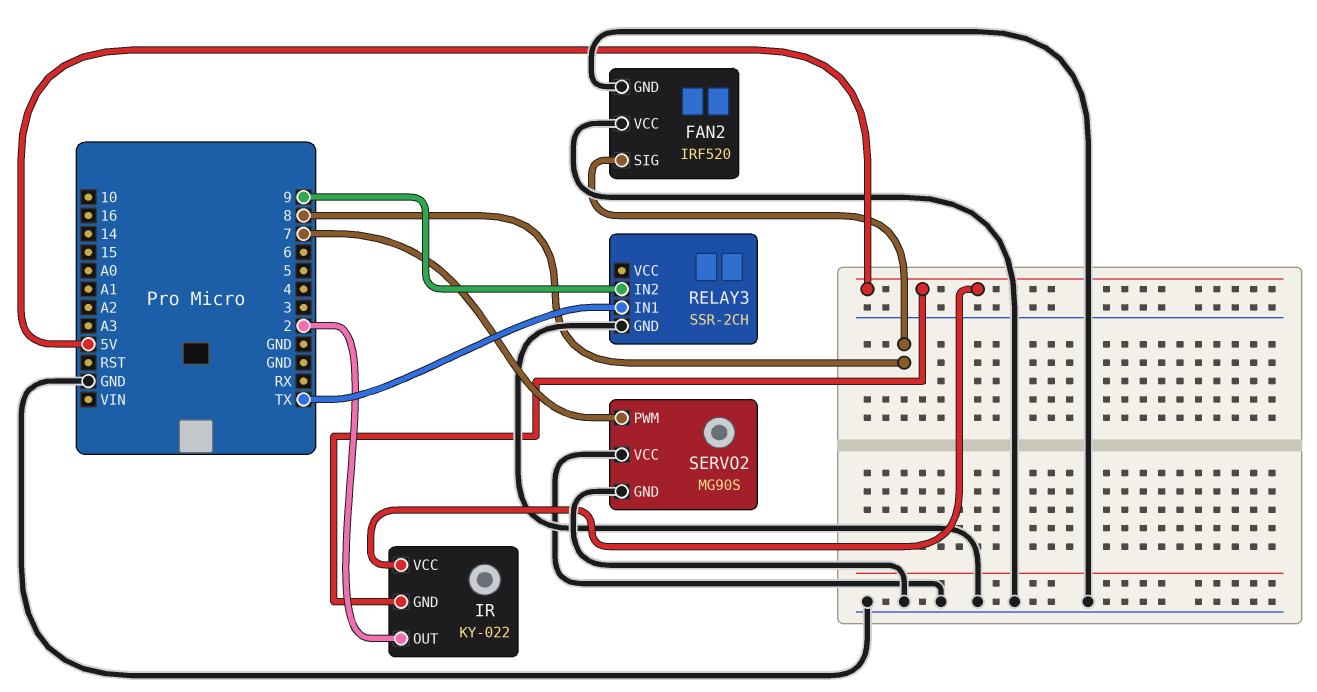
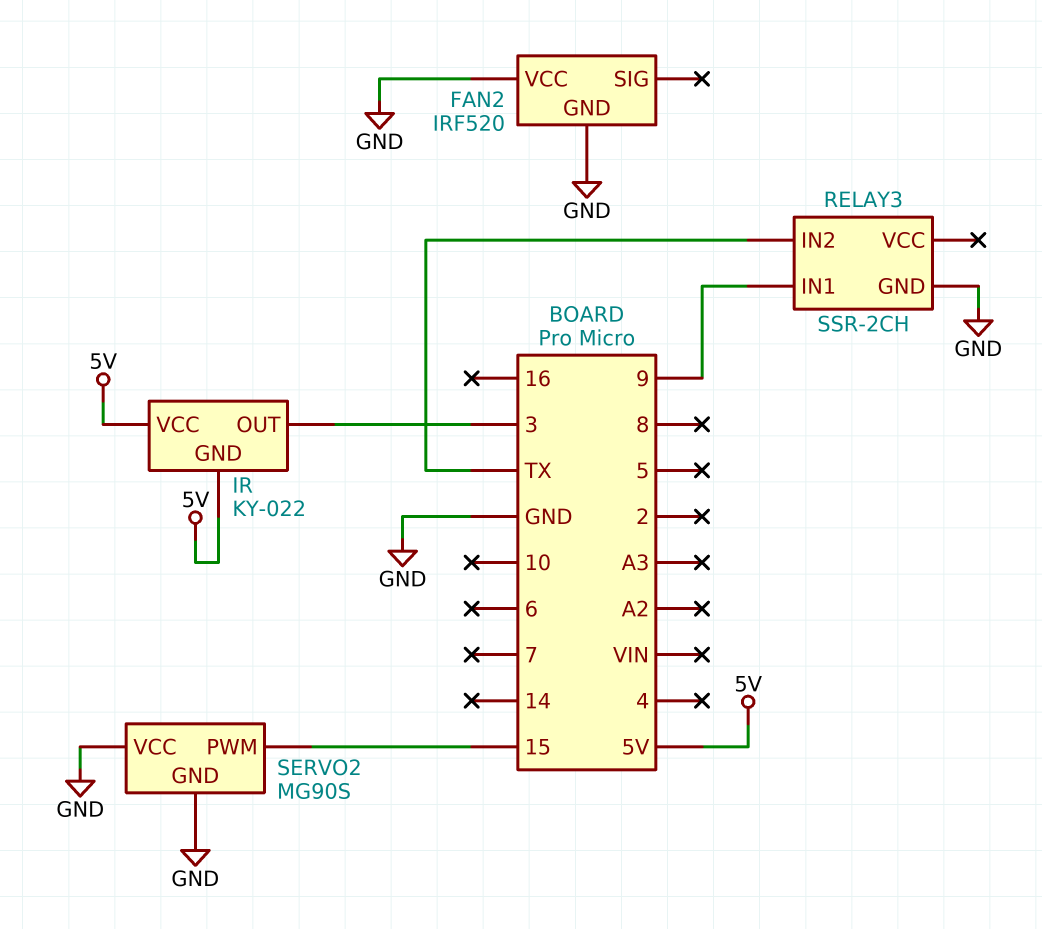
FAN2 pin SIG: 8 -> none
IR pin OUT: 2 -> 3
RELAY3 pin IN1: TX -> 9
RELAY3 pin IN2: 9 -> TX
SERVO2 pin PWM: 7 -> 15

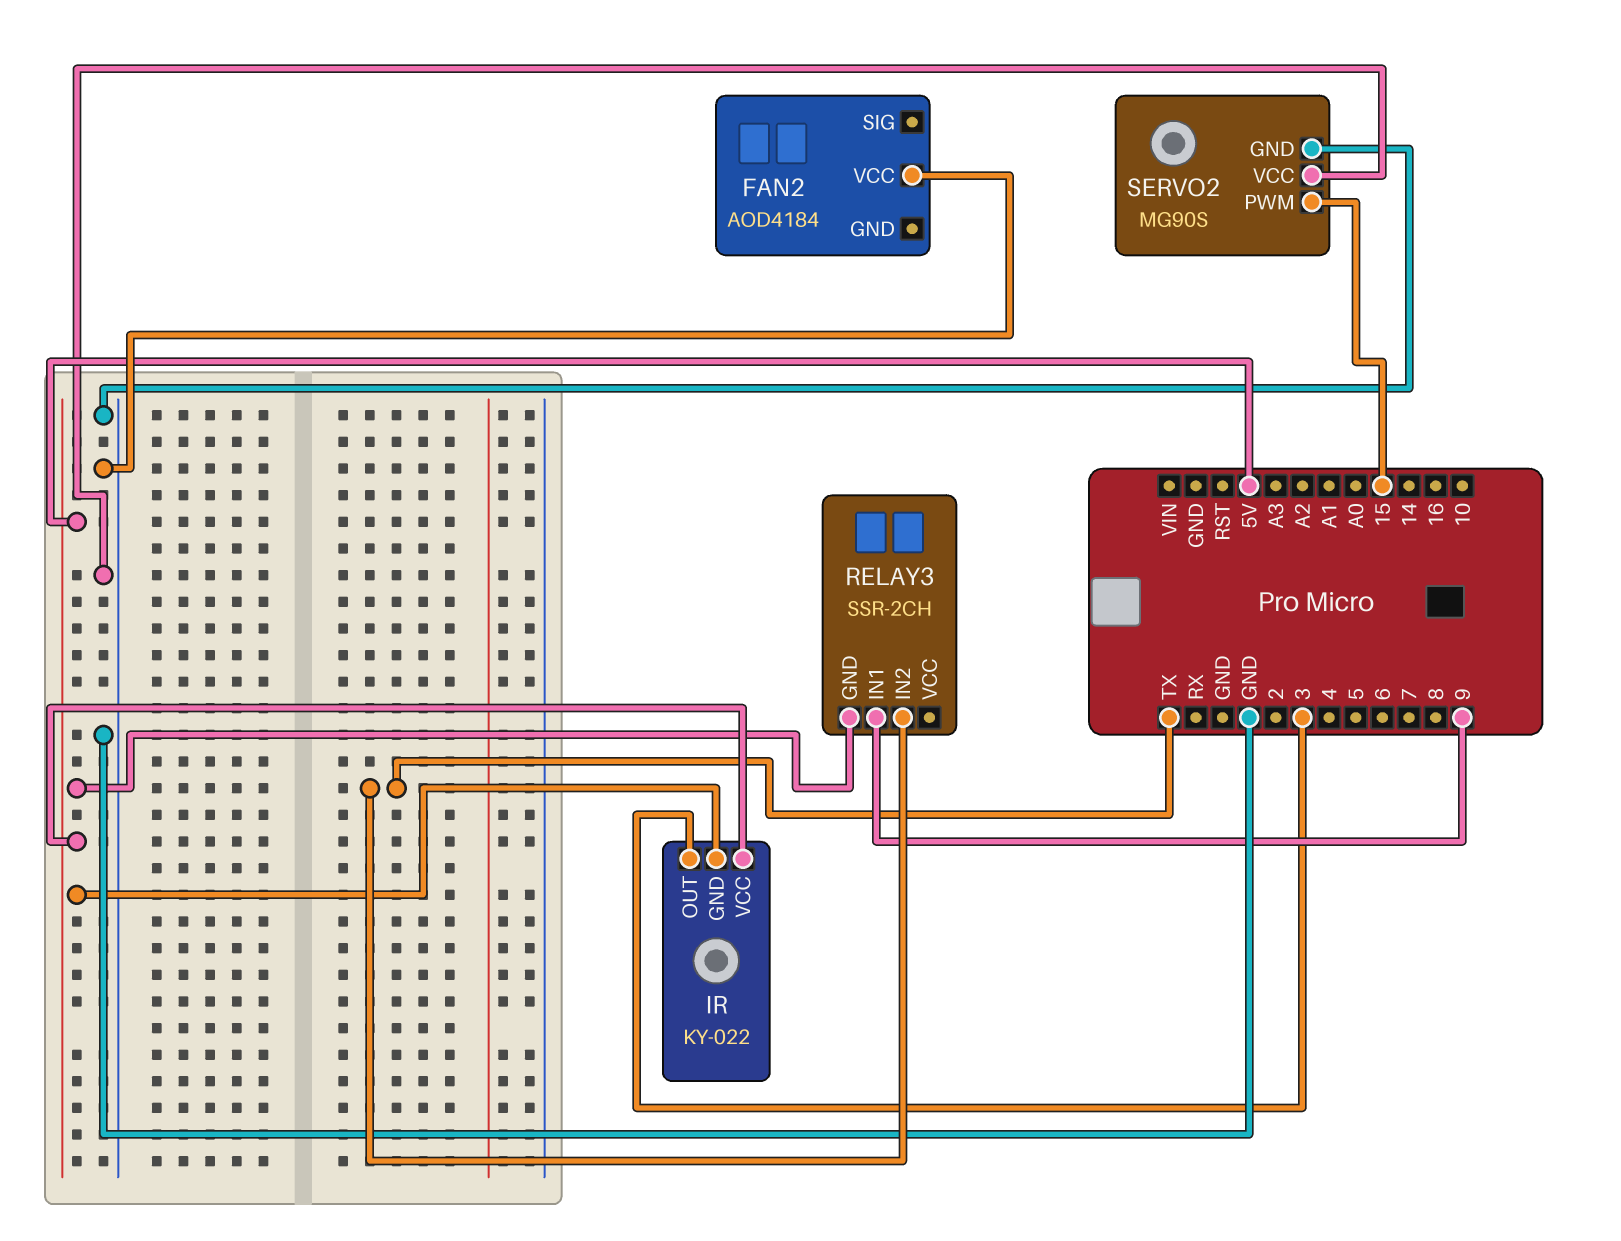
FAN2: IRF520 -> AOD4184
FAN2 pin GND: GND -> none
RELAY3 pin GND: GND -> 5V

